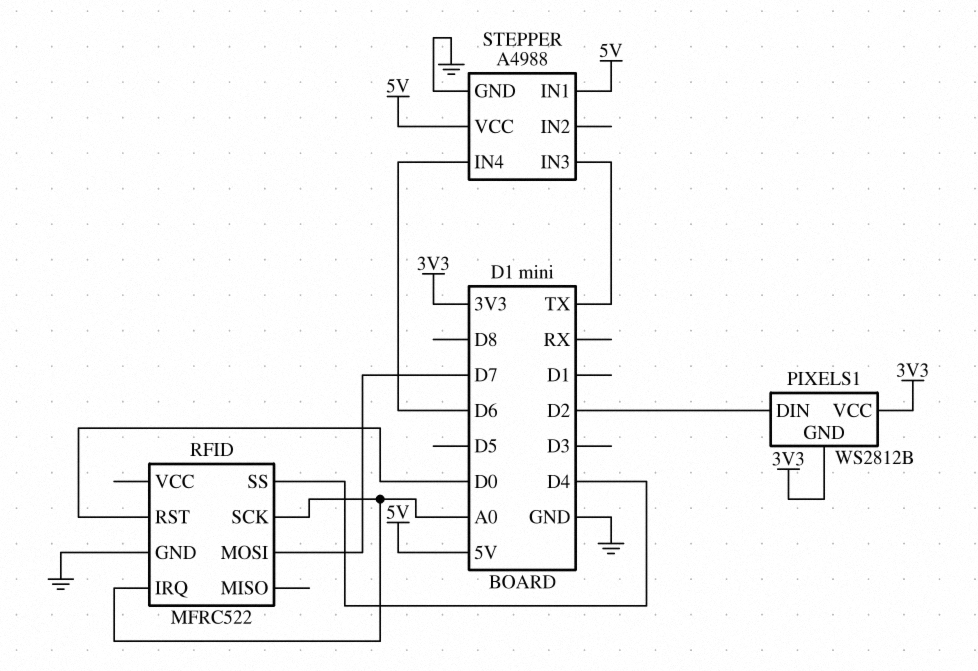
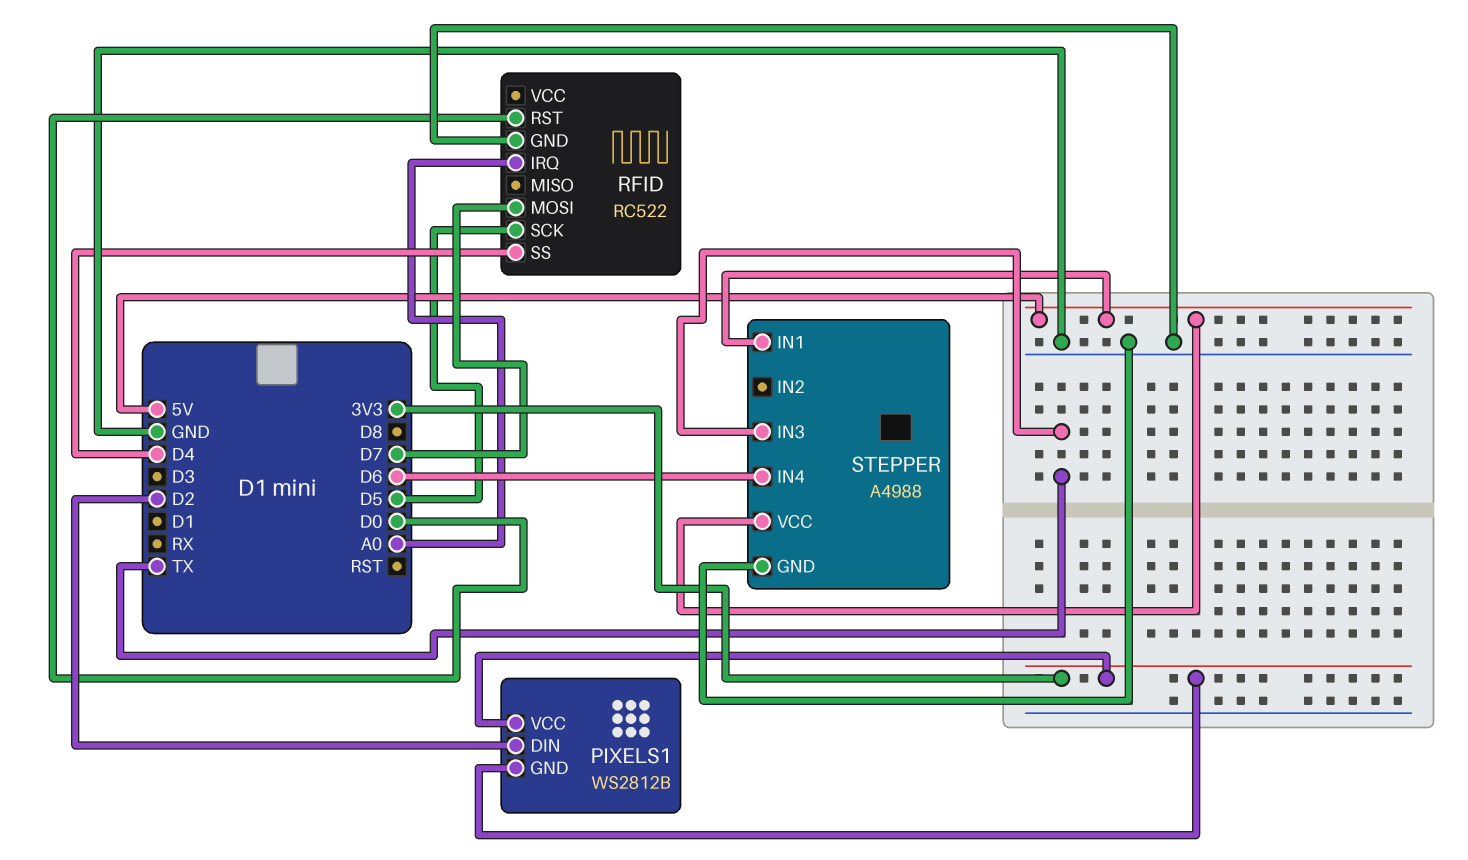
RFID: MFRC522 -> RC522
RFID pin SCK: A0 -> D5

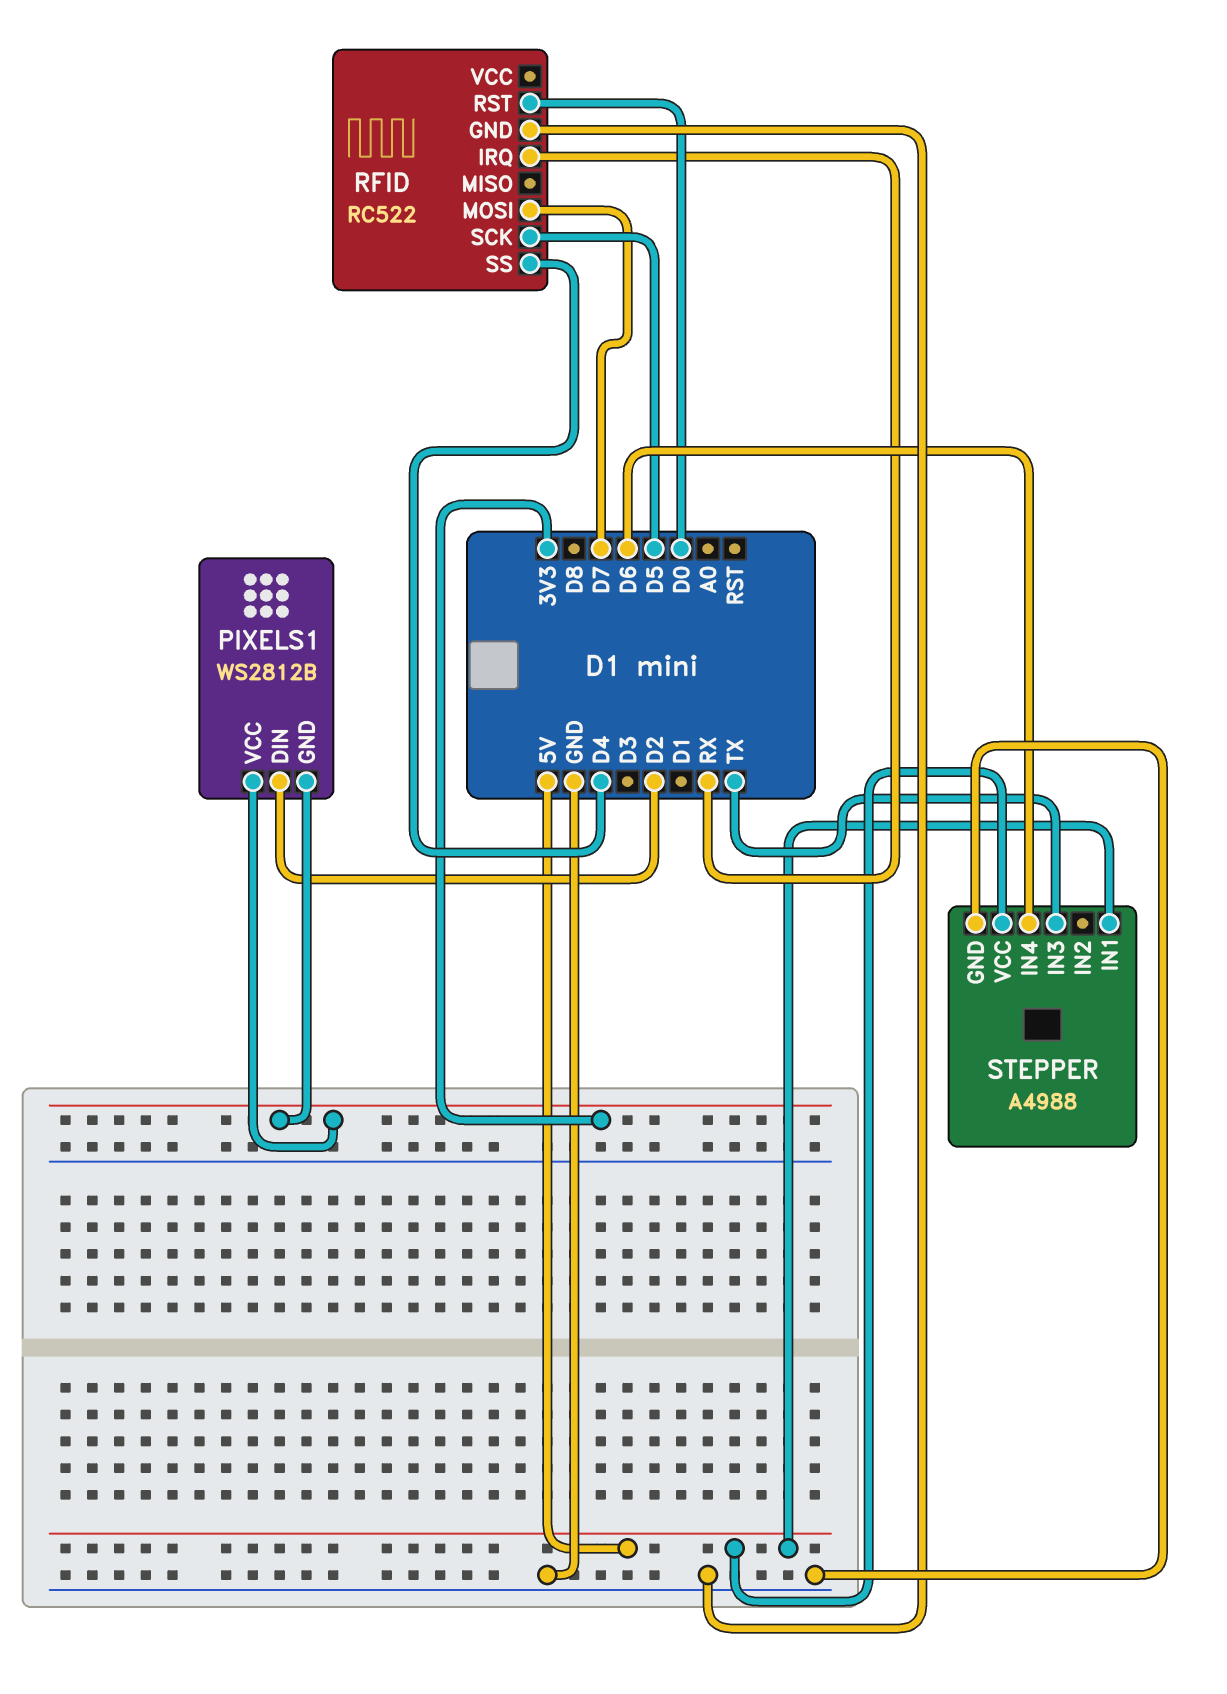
RFID pin IRQ: A0 -> RX

